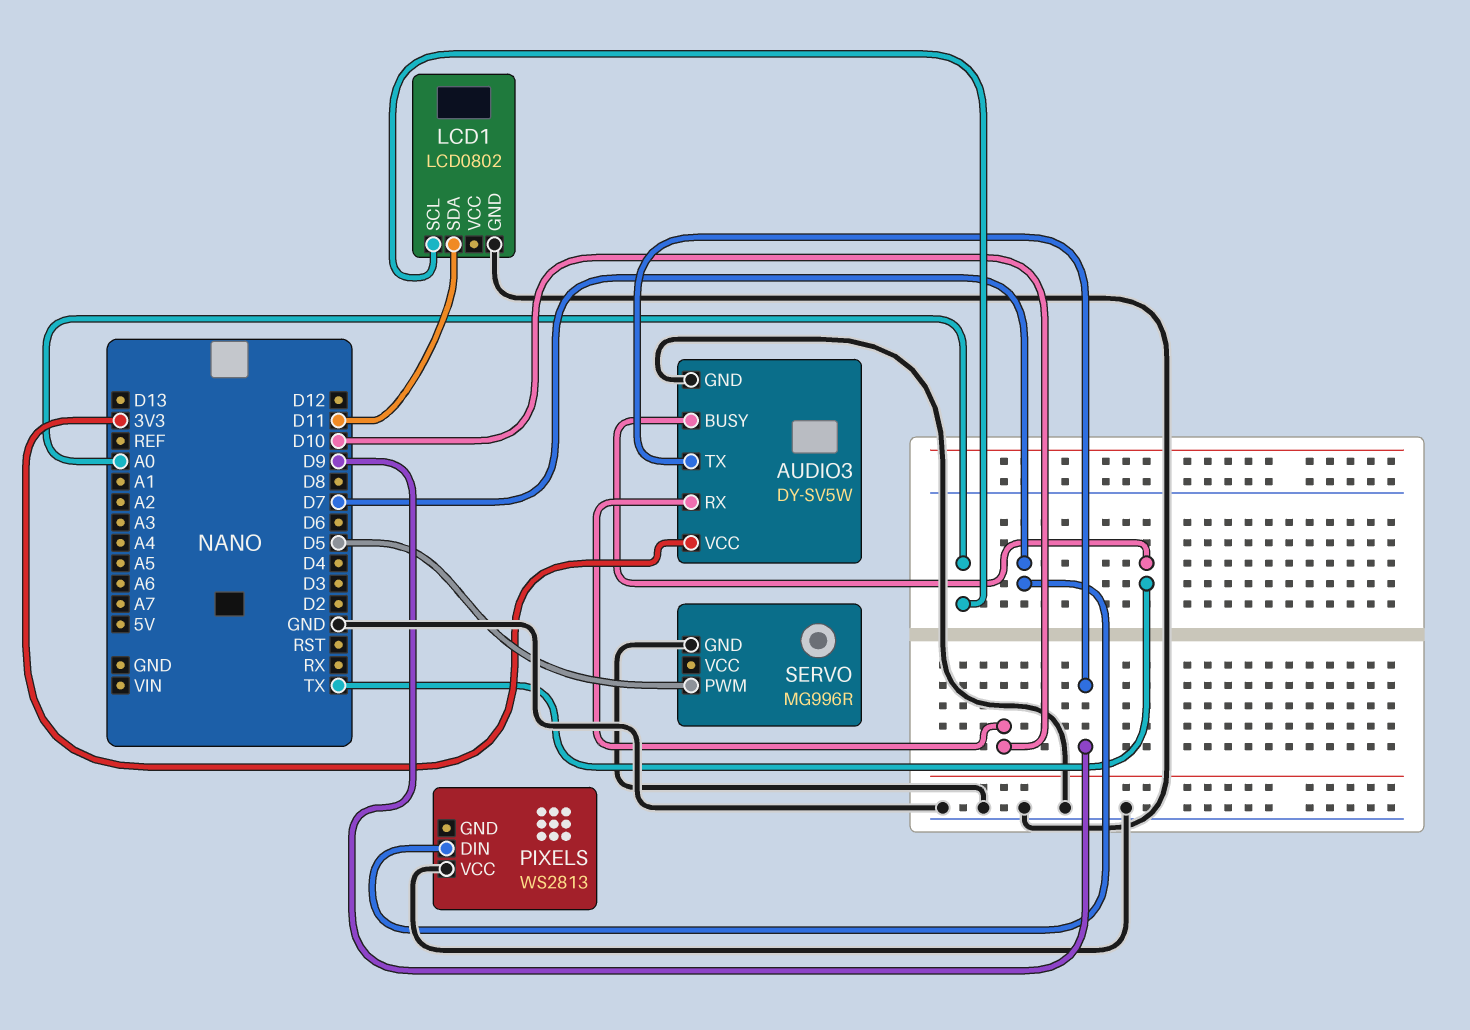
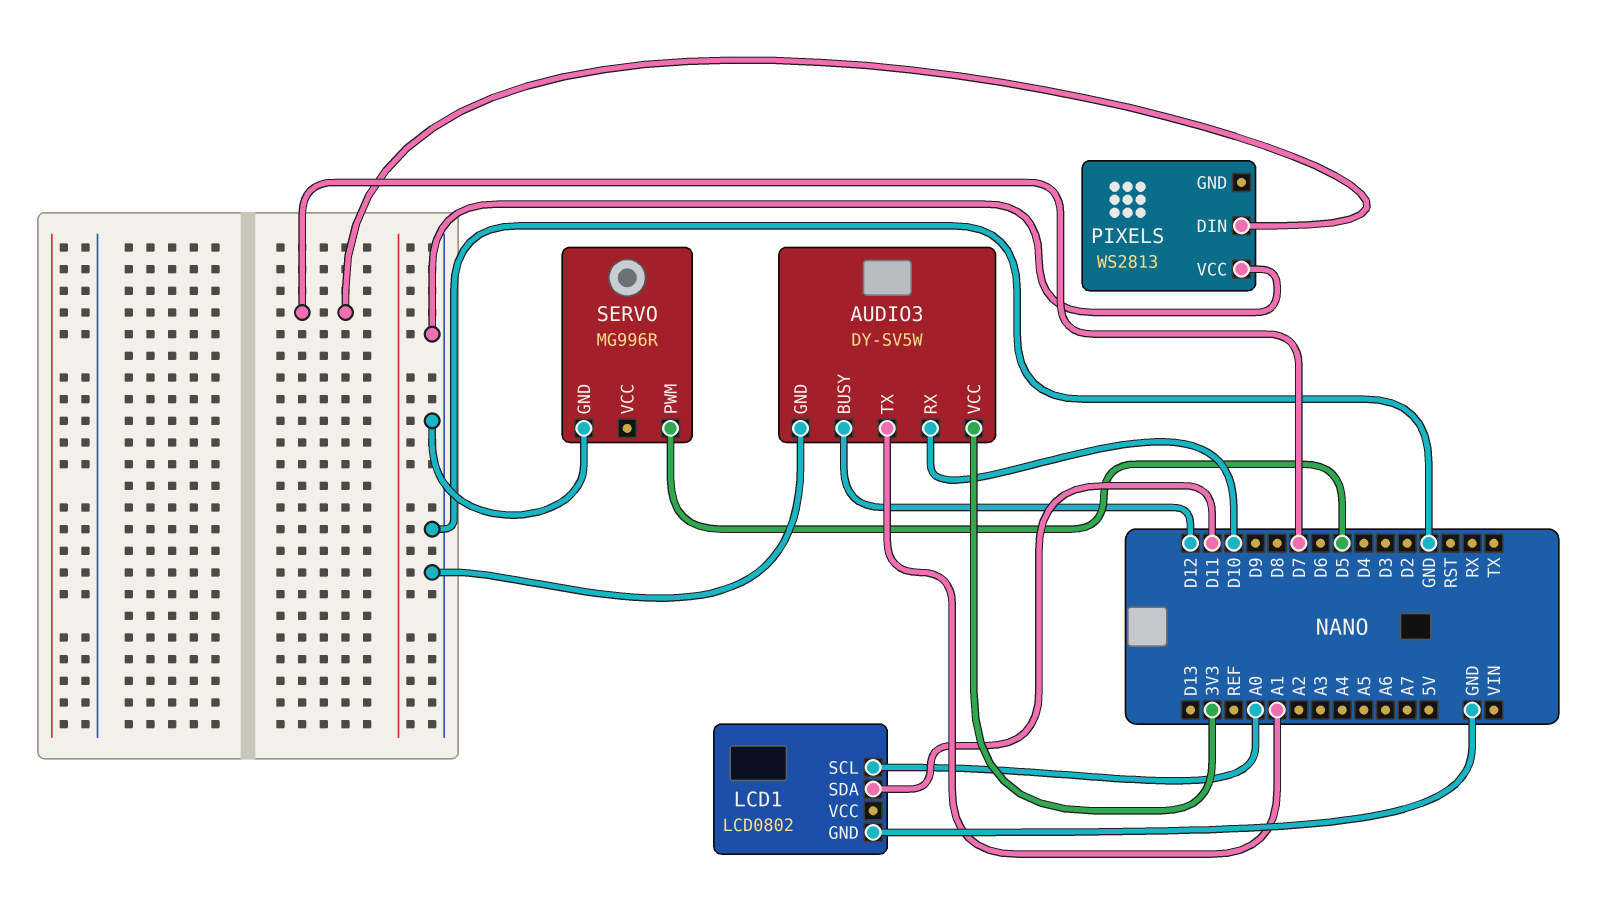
AUDIO3 pin BUSY: TX -> D12
AUDIO3 pin TX: D9 -> A1

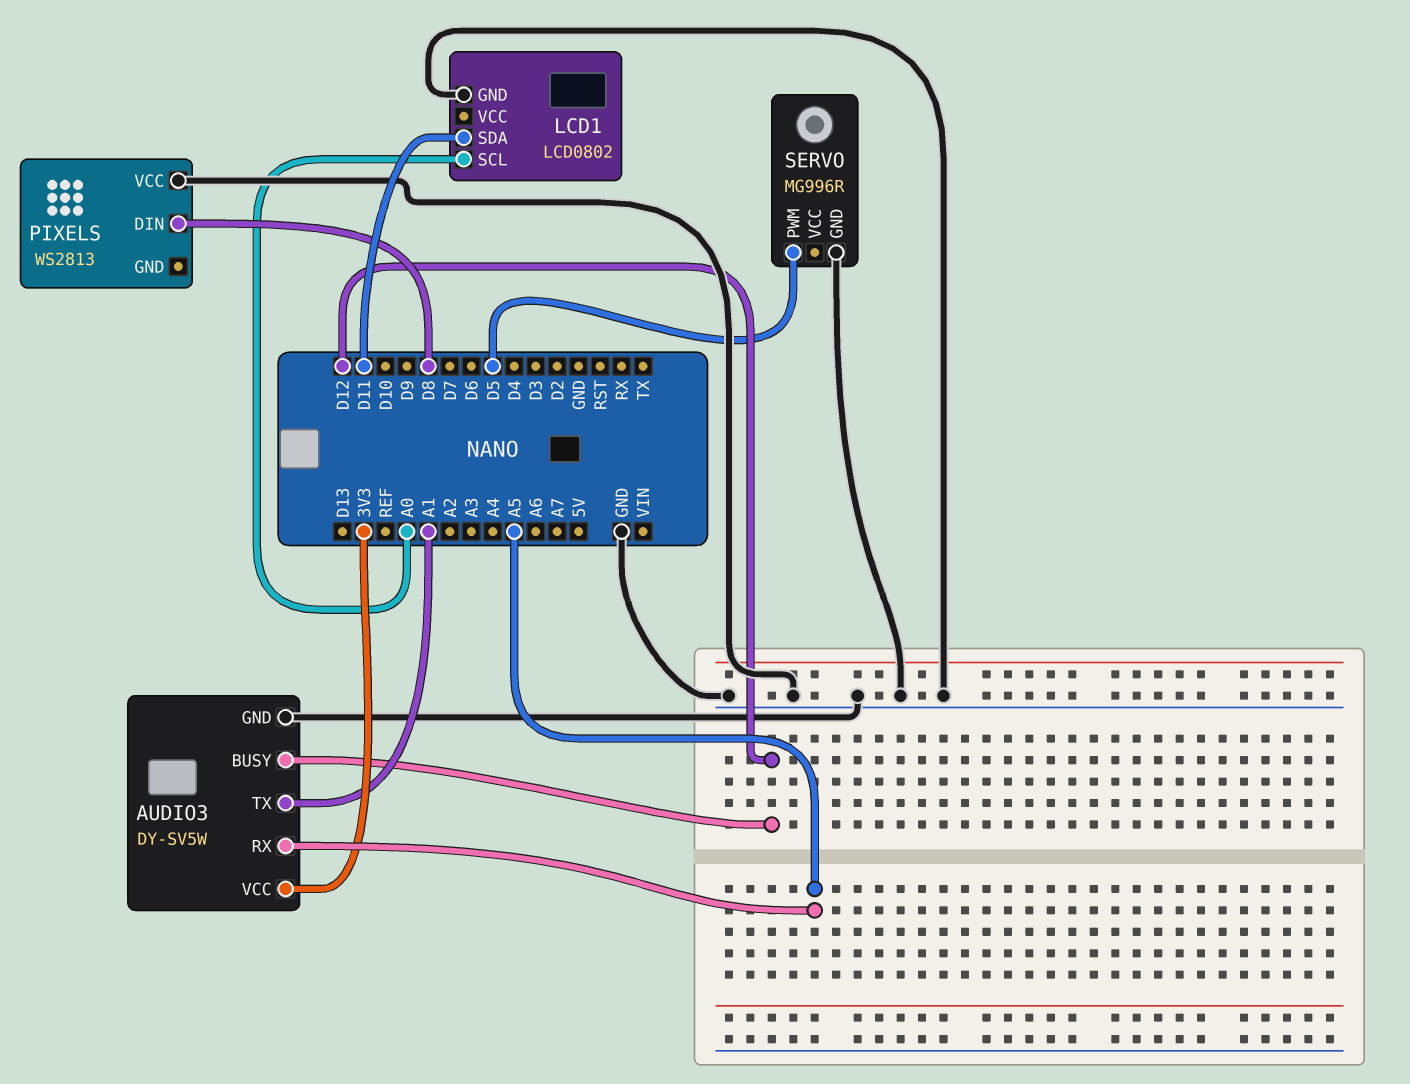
AUDIO3 pin RX: D10 -> A5
PIXELS pin DIN: D7 -> D8

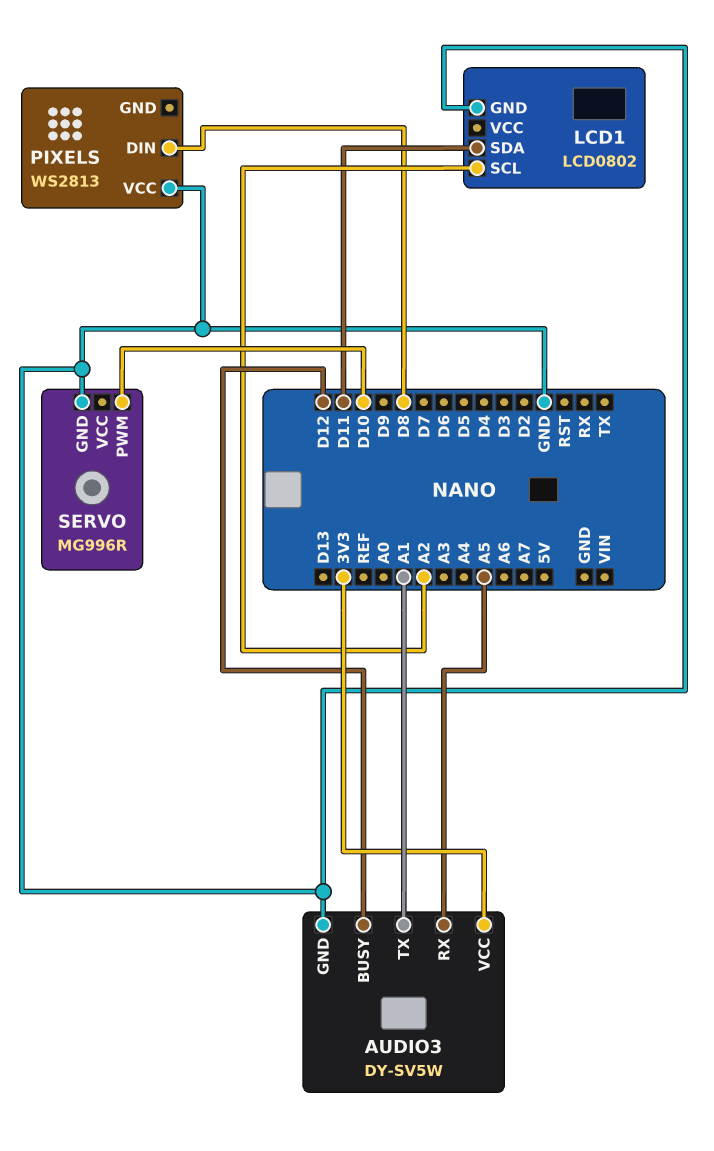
LCD1 pin SCL: A0 -> A2
SERVO pin PWM: D5 -> D10

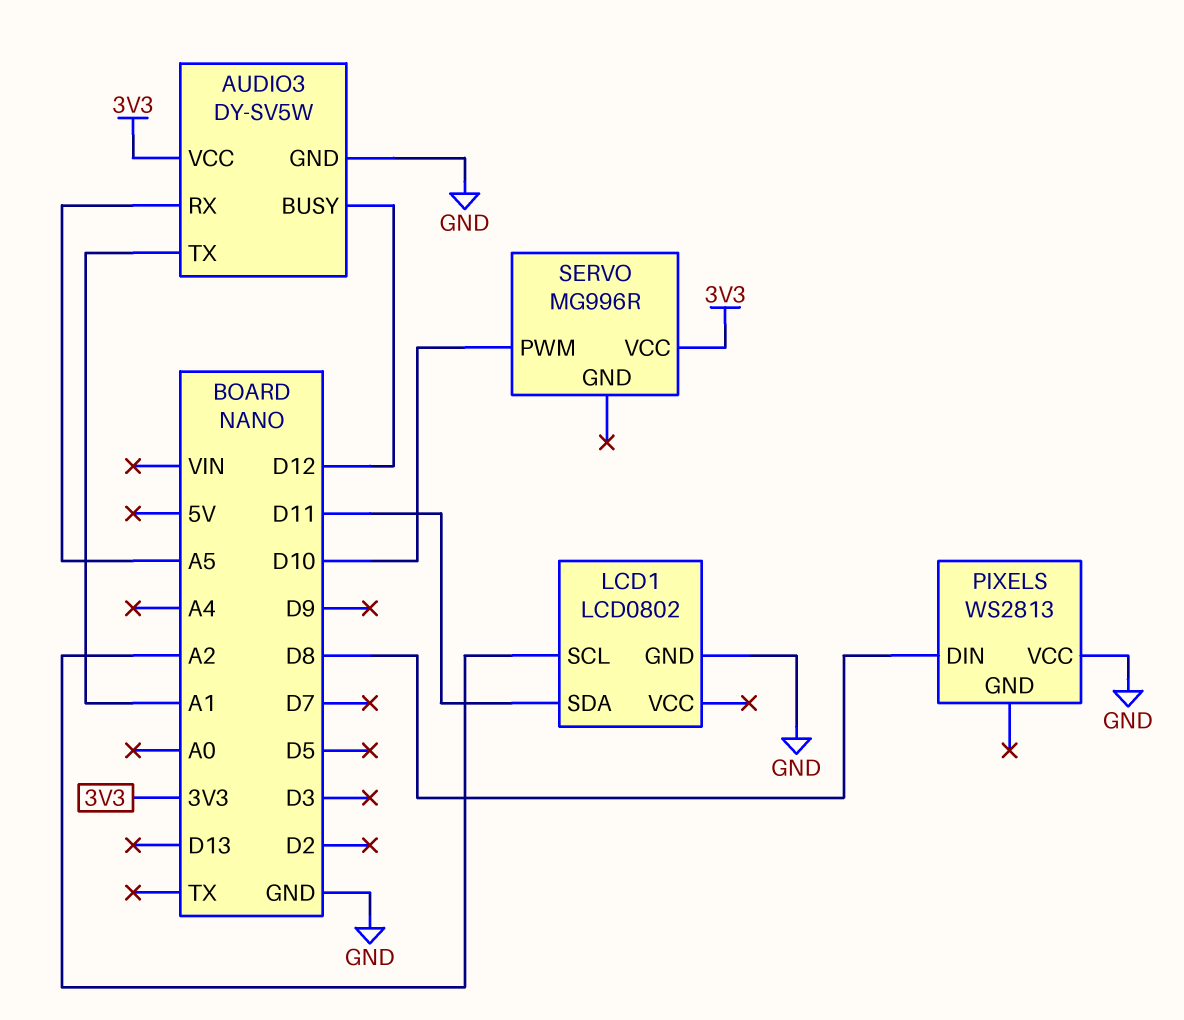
SERVO pin GND: GND -> none
SERVO pin VCC: none -> 3V3

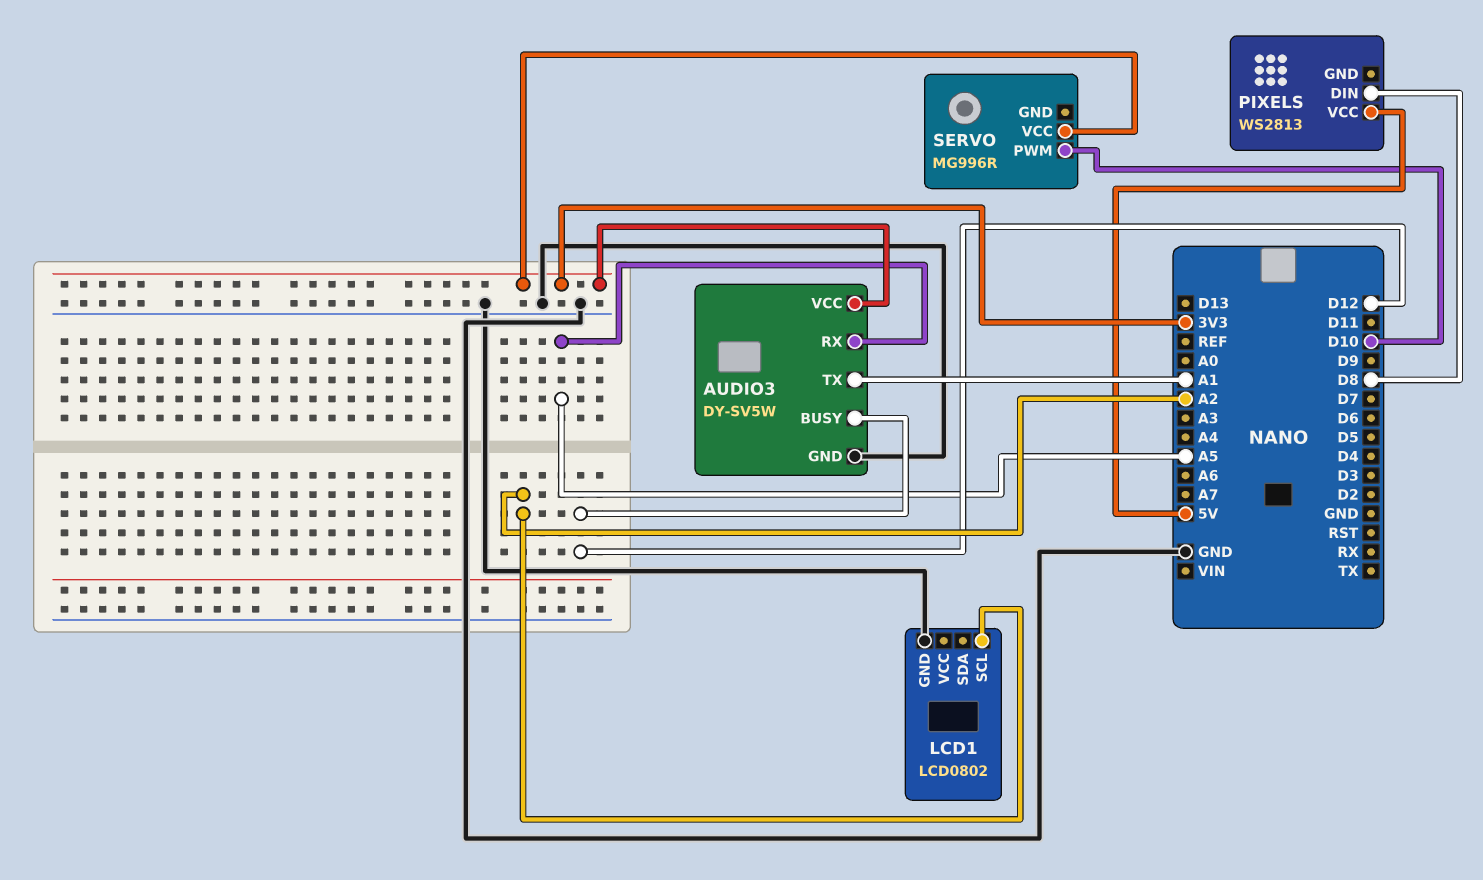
LCD1 pin SDA: D11 -> none
PIXELS pin VCC: GND -> 5V

